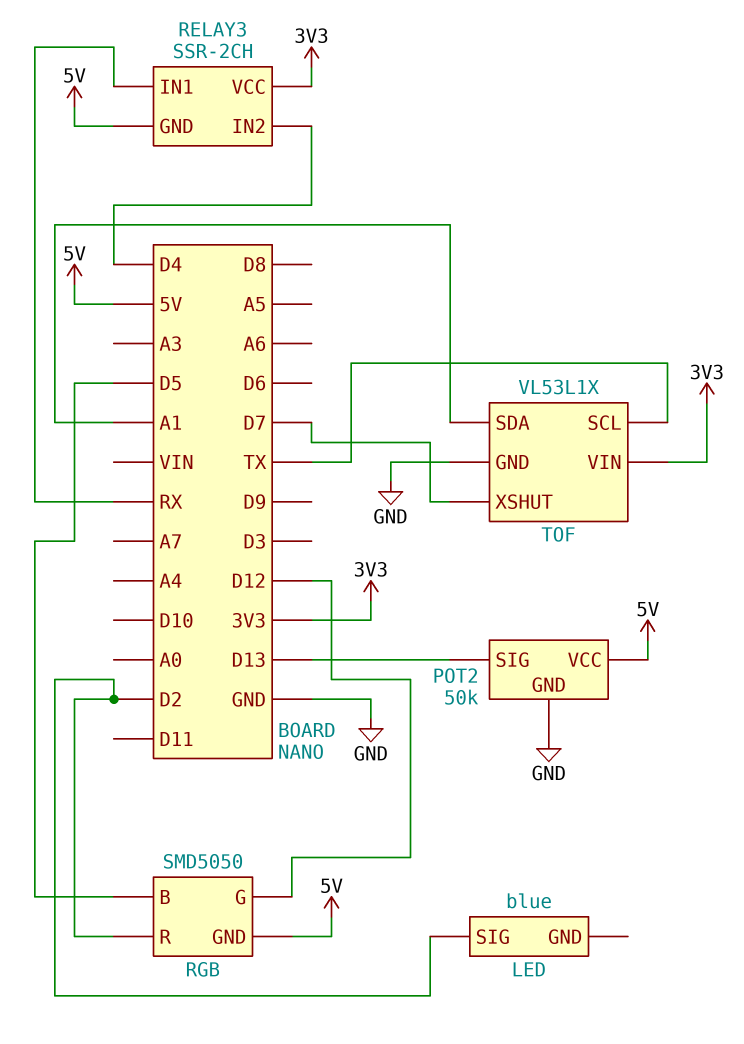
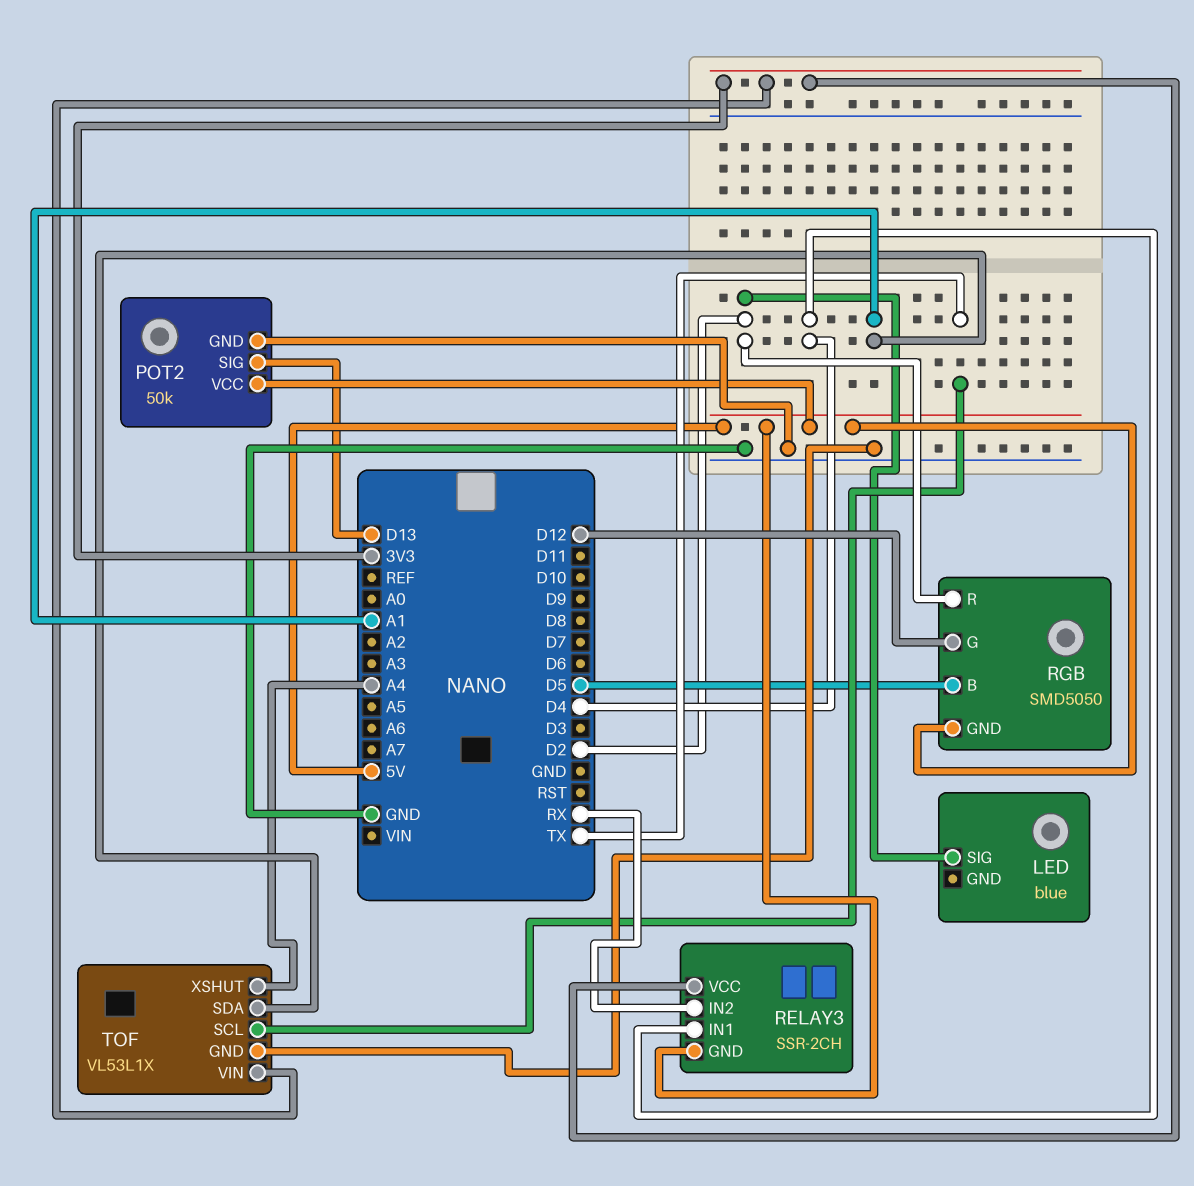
RELAY3 pin IN1: RX -> D4
RELAY3 pin IN2: D4 -> RX
TOF pin XSHUT: D7 -> A4

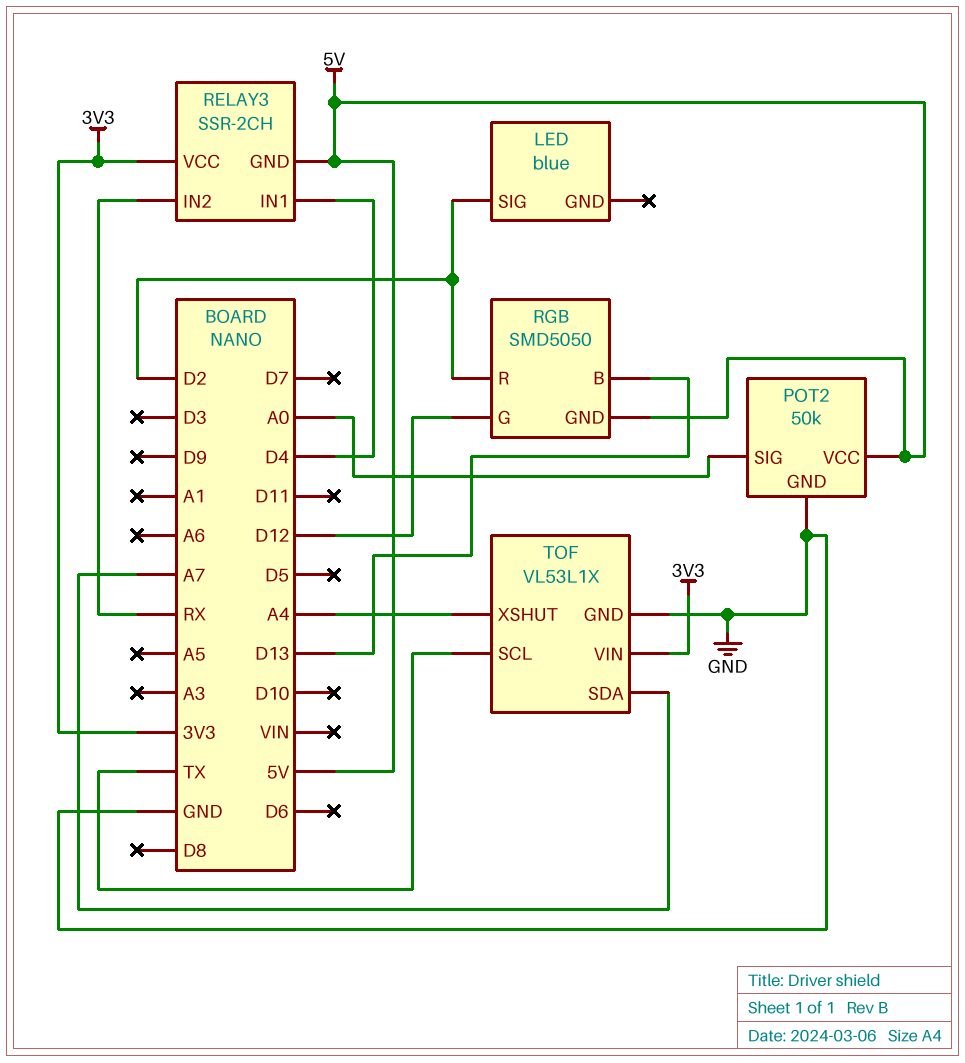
POT2 pin SIG: D13 -> A0
RGB pin B: D5 -> D13
TOF pin SDA: A1 -> A7

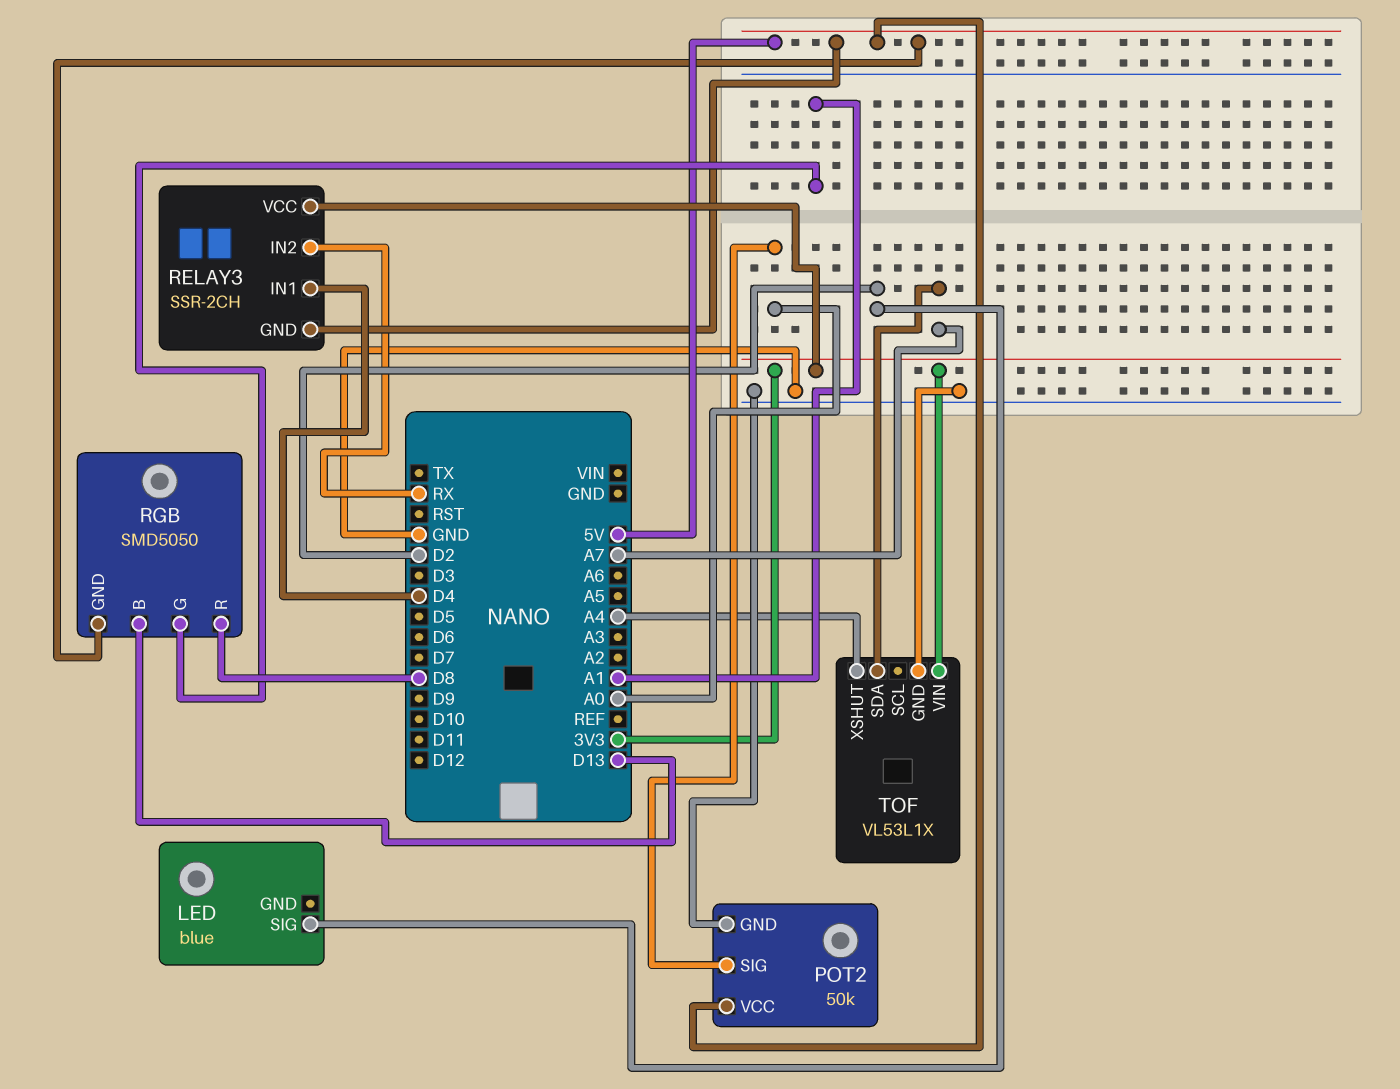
RGB pin G: D12 -> A1
RGB pin R: D2 -> D8
TOF pin SCL: TX -> none

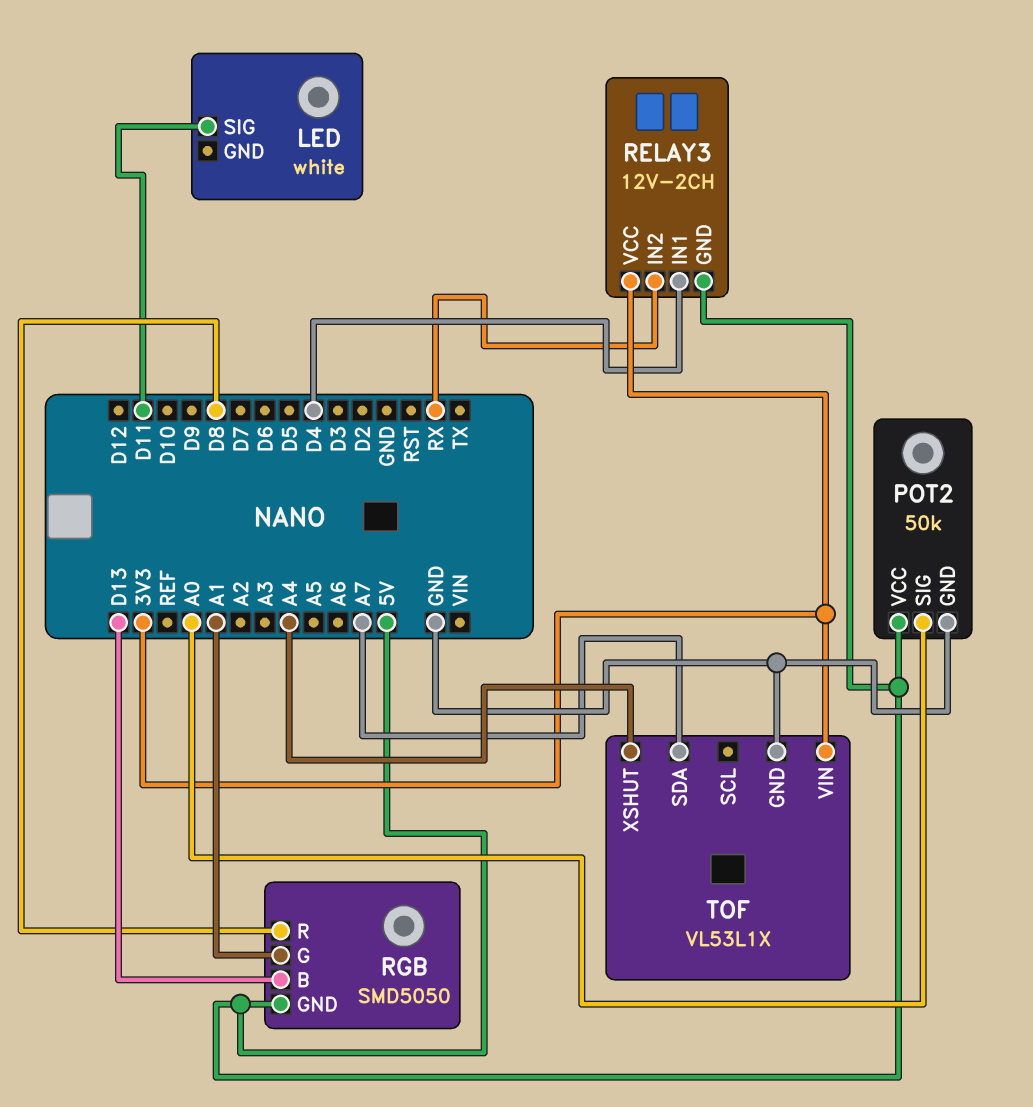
LED: blue -> white
LED pin SIG: D2 -> D11
RELAY3: SSR-2CH -> 12V-2CH

